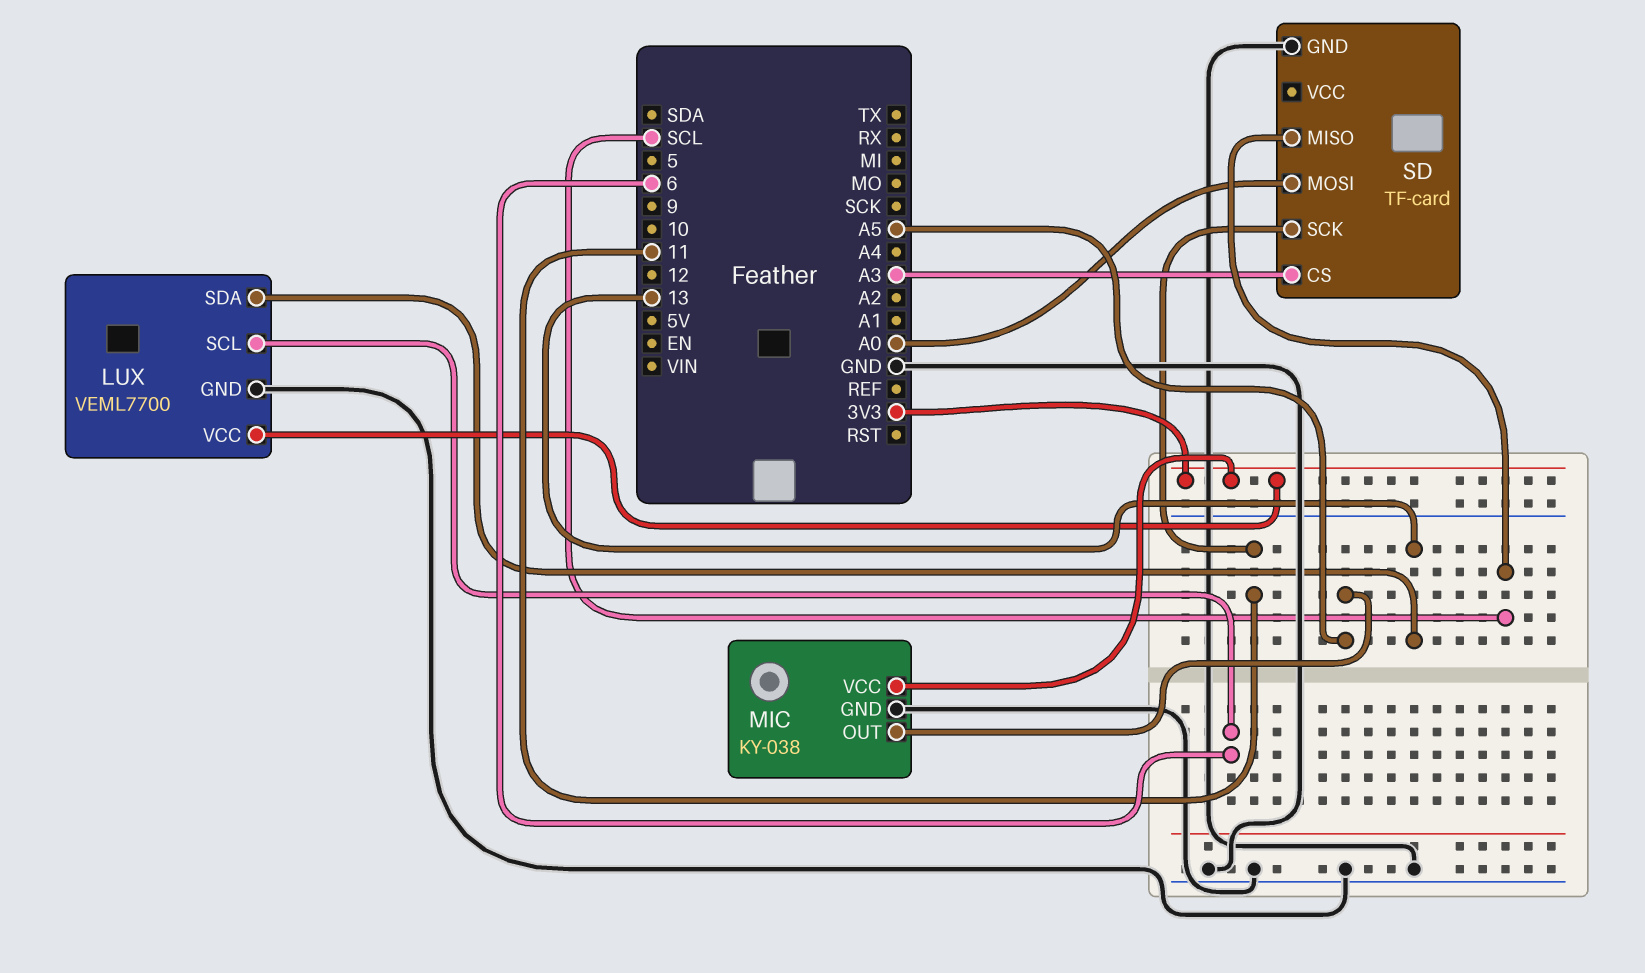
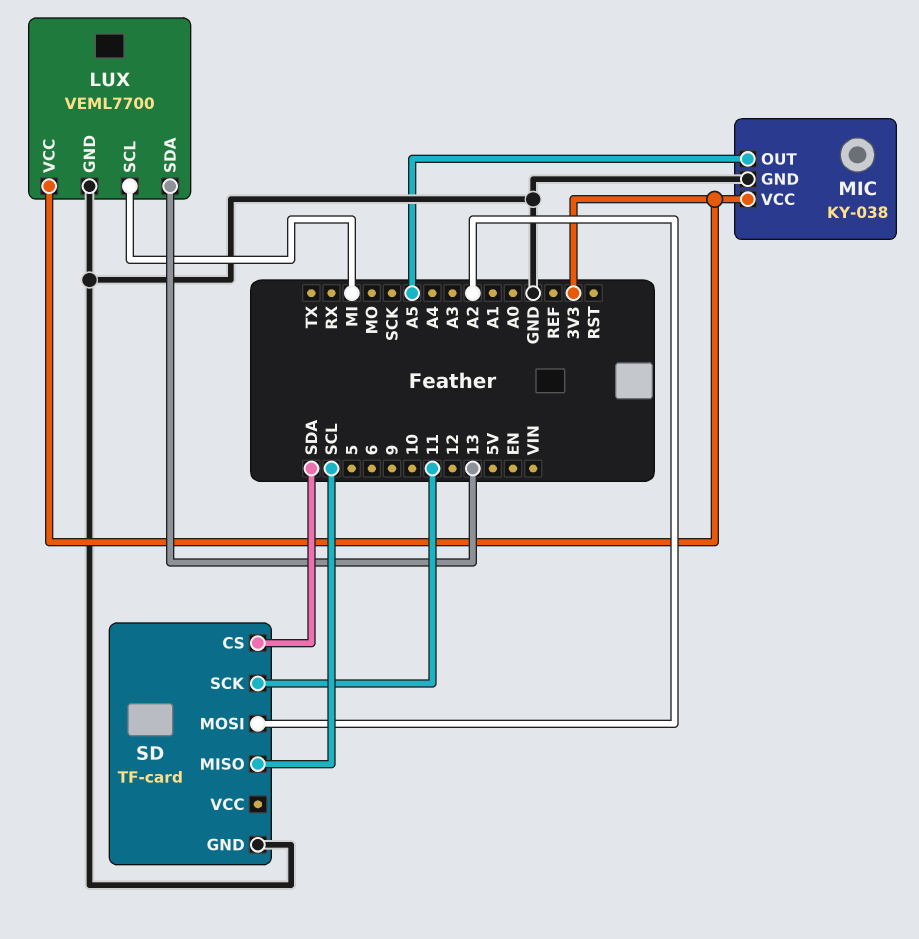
LUX pin SCL: 6 -> MI
SD pin CS: A3 -> SDA
SD pin MOSI: A0 -> A2

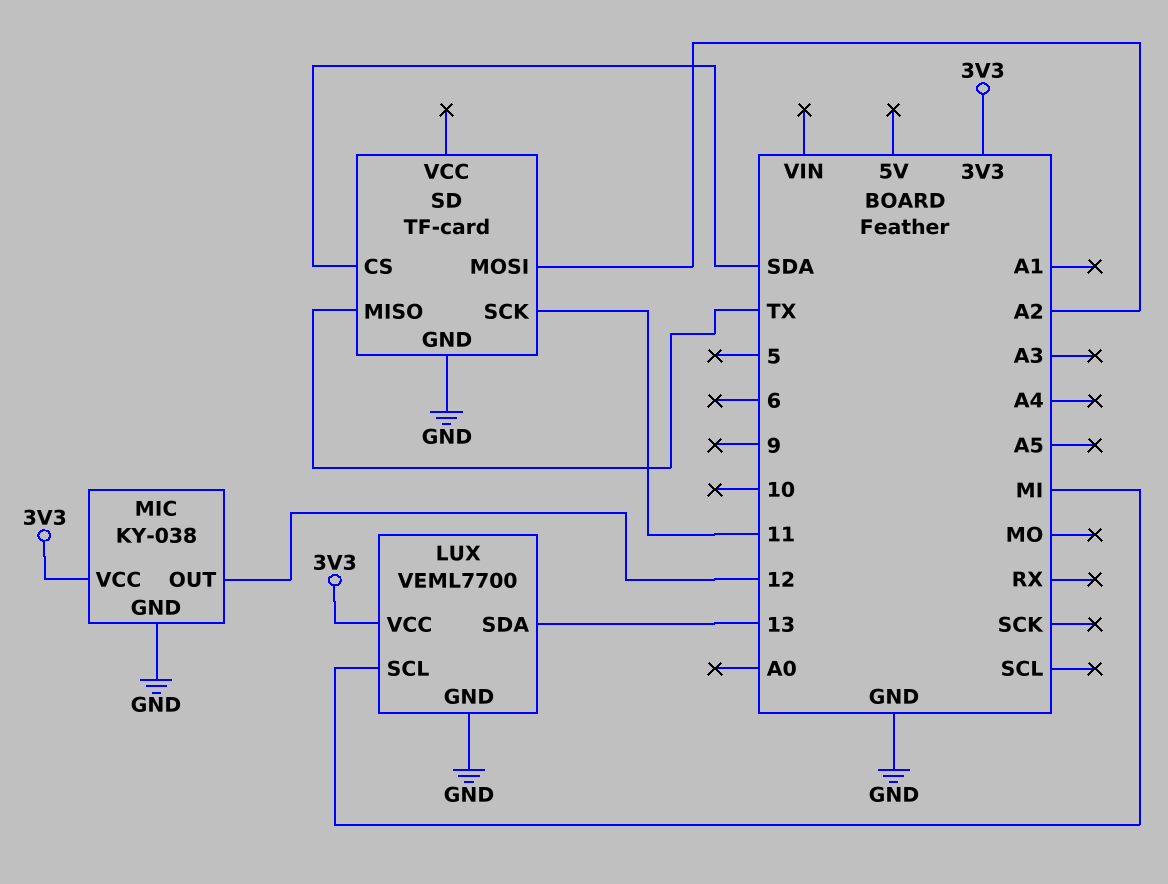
MIC pin OUT: A5 -> 12
SD pin MISO: SCL -> TX

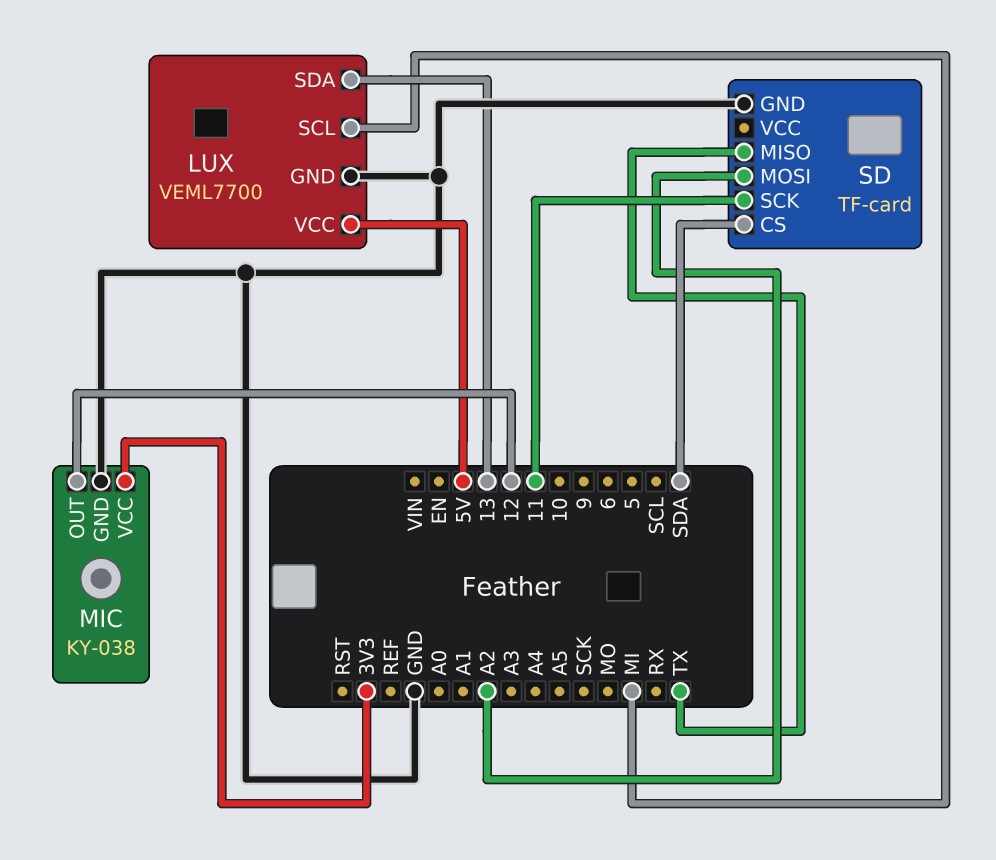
LUX pin VCC: 3V3 -> 5V

